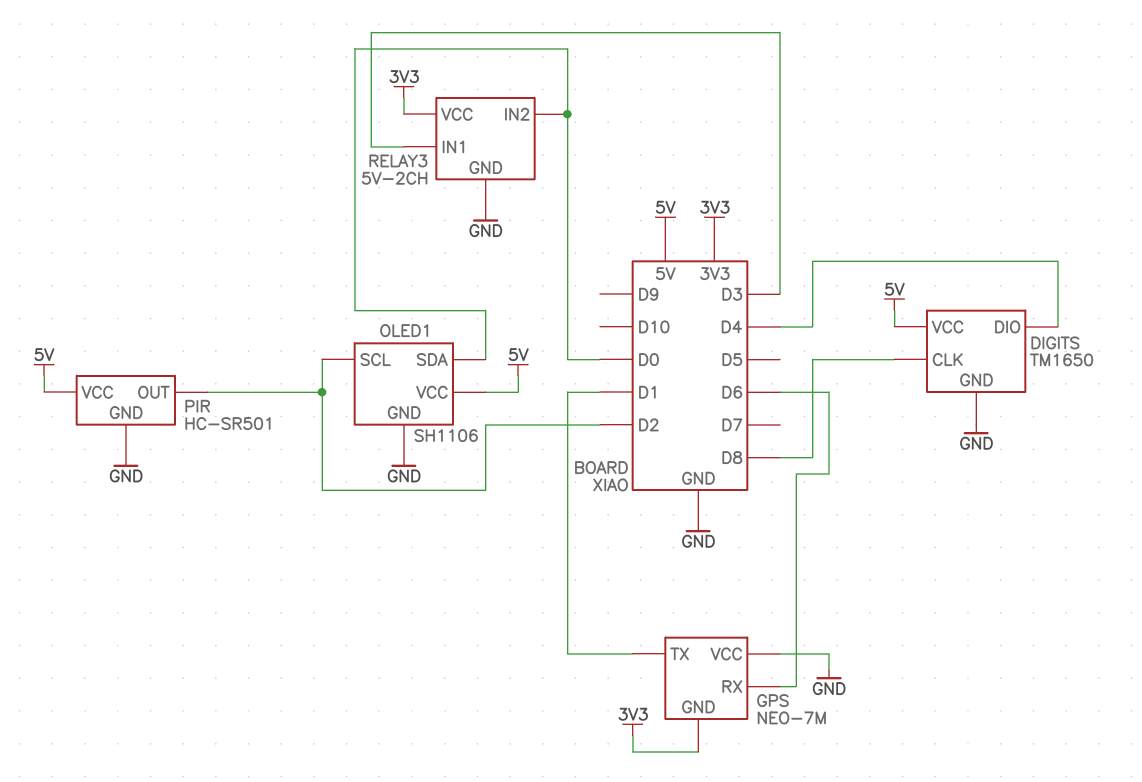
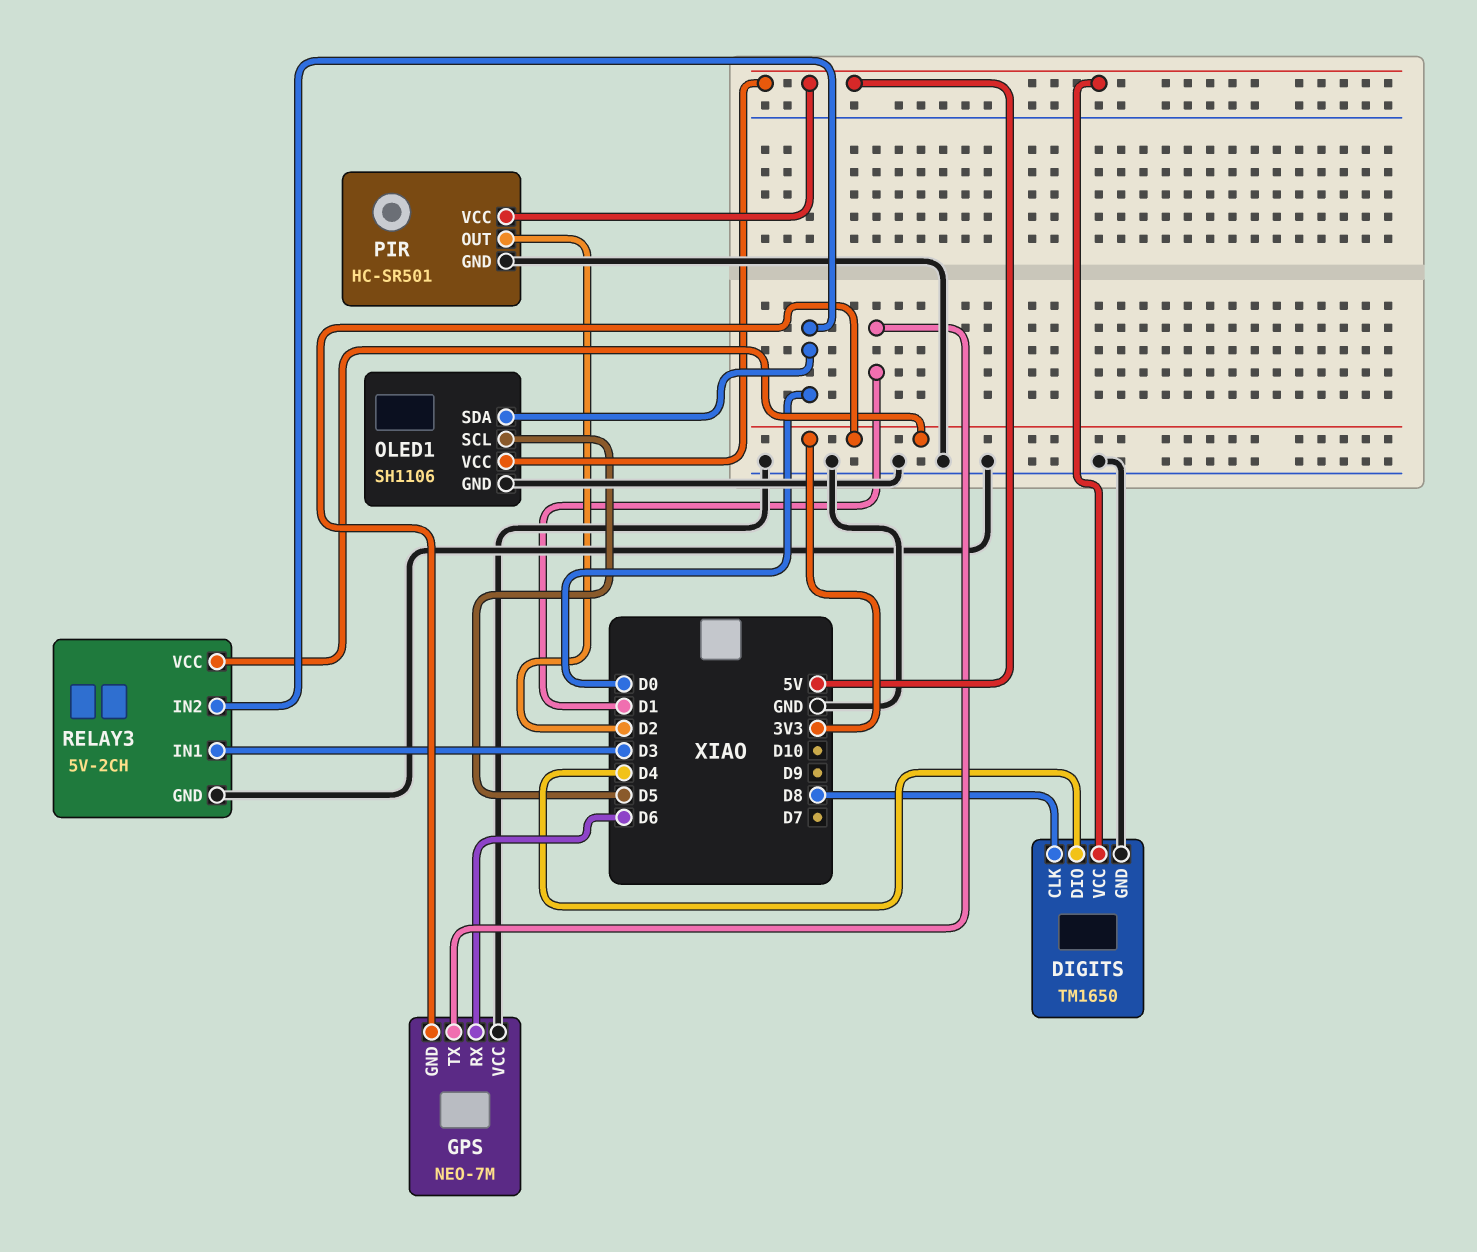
OLED1 pin SCL: D2 -> D5

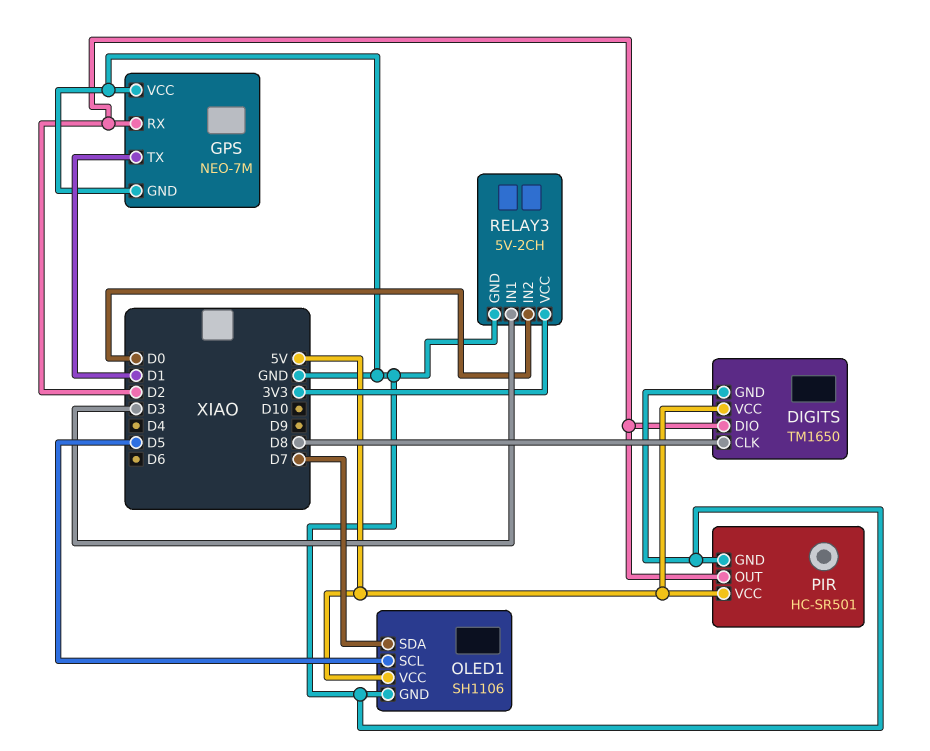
DIGITS pin DIO: D4 -> D2
GPS pin GND: 3V3 -> GND
GPS pin RX: D6 -> D2
OLED1 pin SDA: D0 -> D7

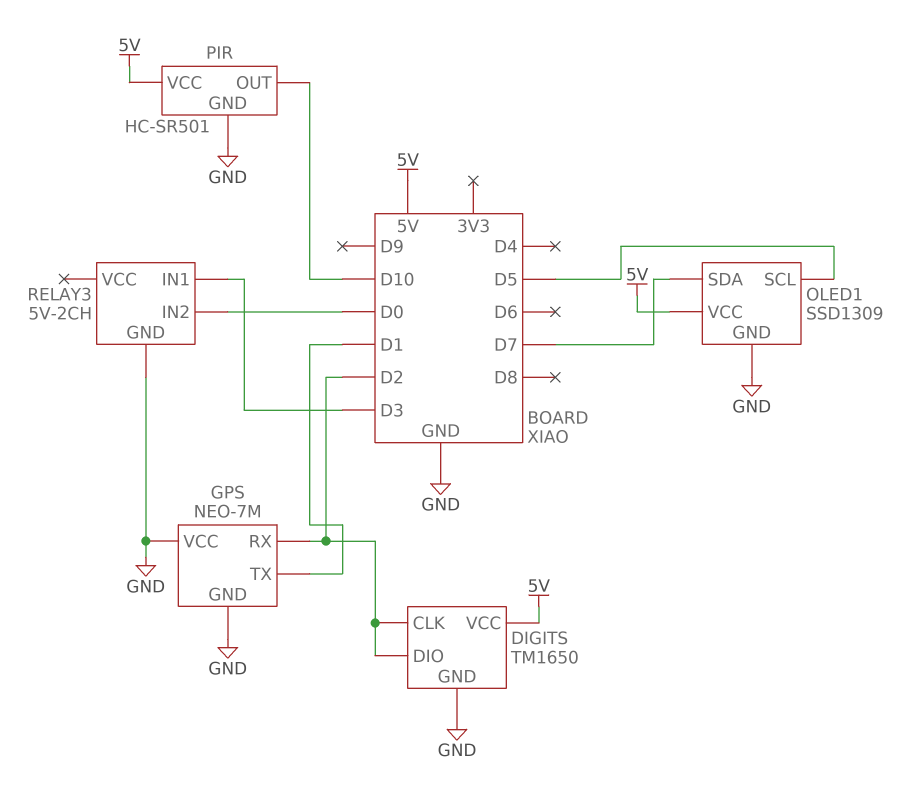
DIGITS pin CLK: D8 -> D2
OLED1: SH1106 -> SSD1309
PIR pin OUT: D2 -> D10
RELAY3 pin VCC: 3V3 -> none

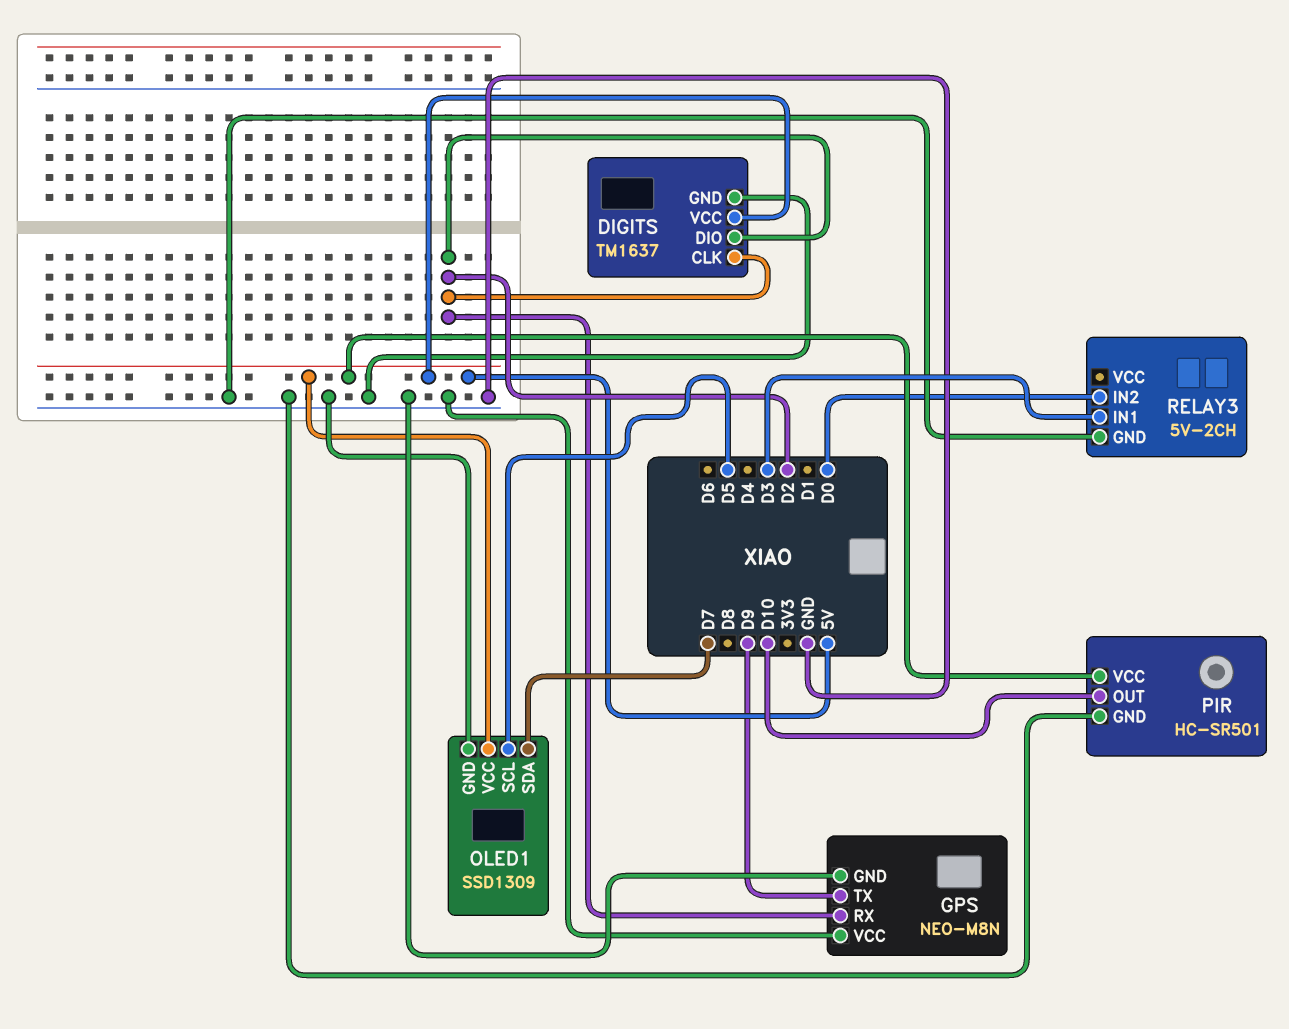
DIGITS: TM1650 -> TM1637
GPS: NEO-7M -> NEO-M8N
GPS pin TX: D1 -> D9

